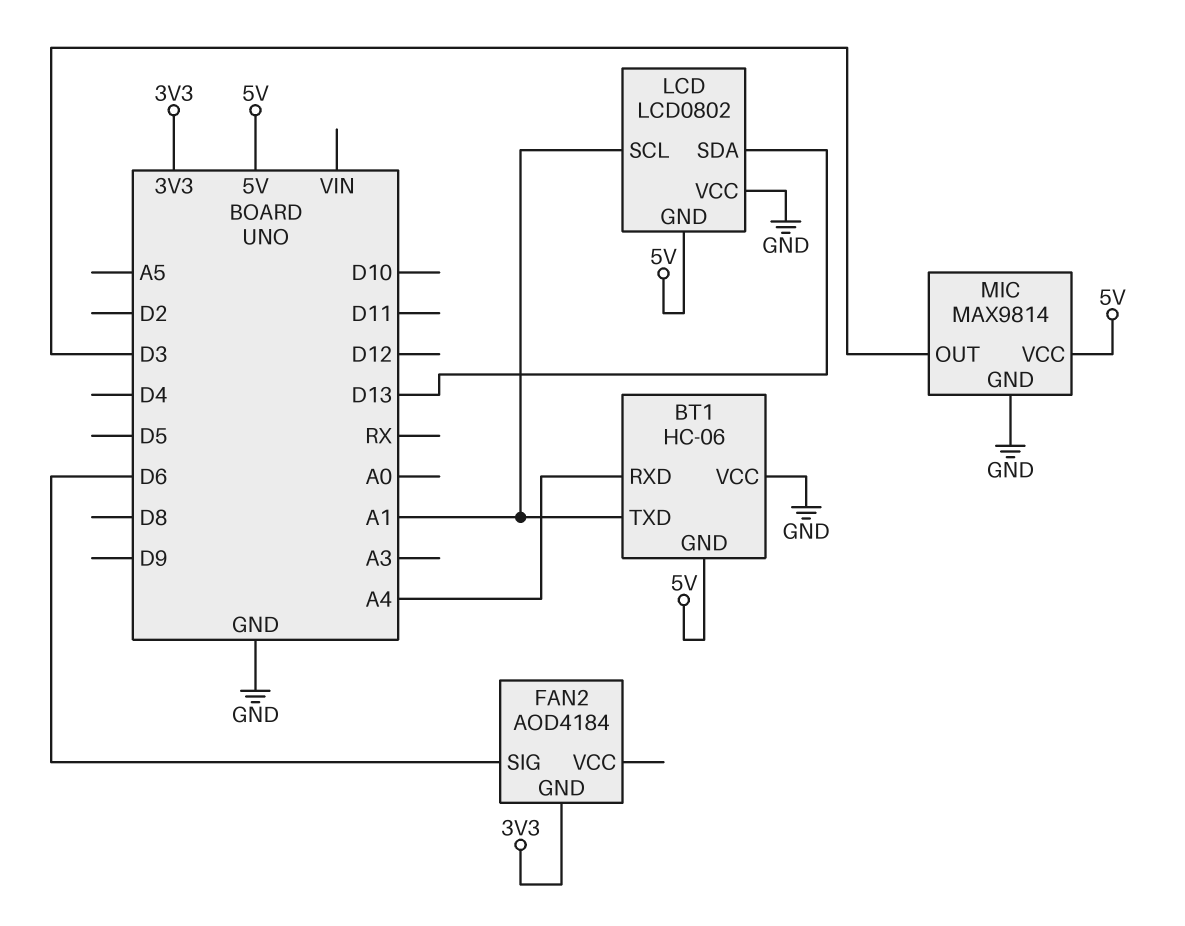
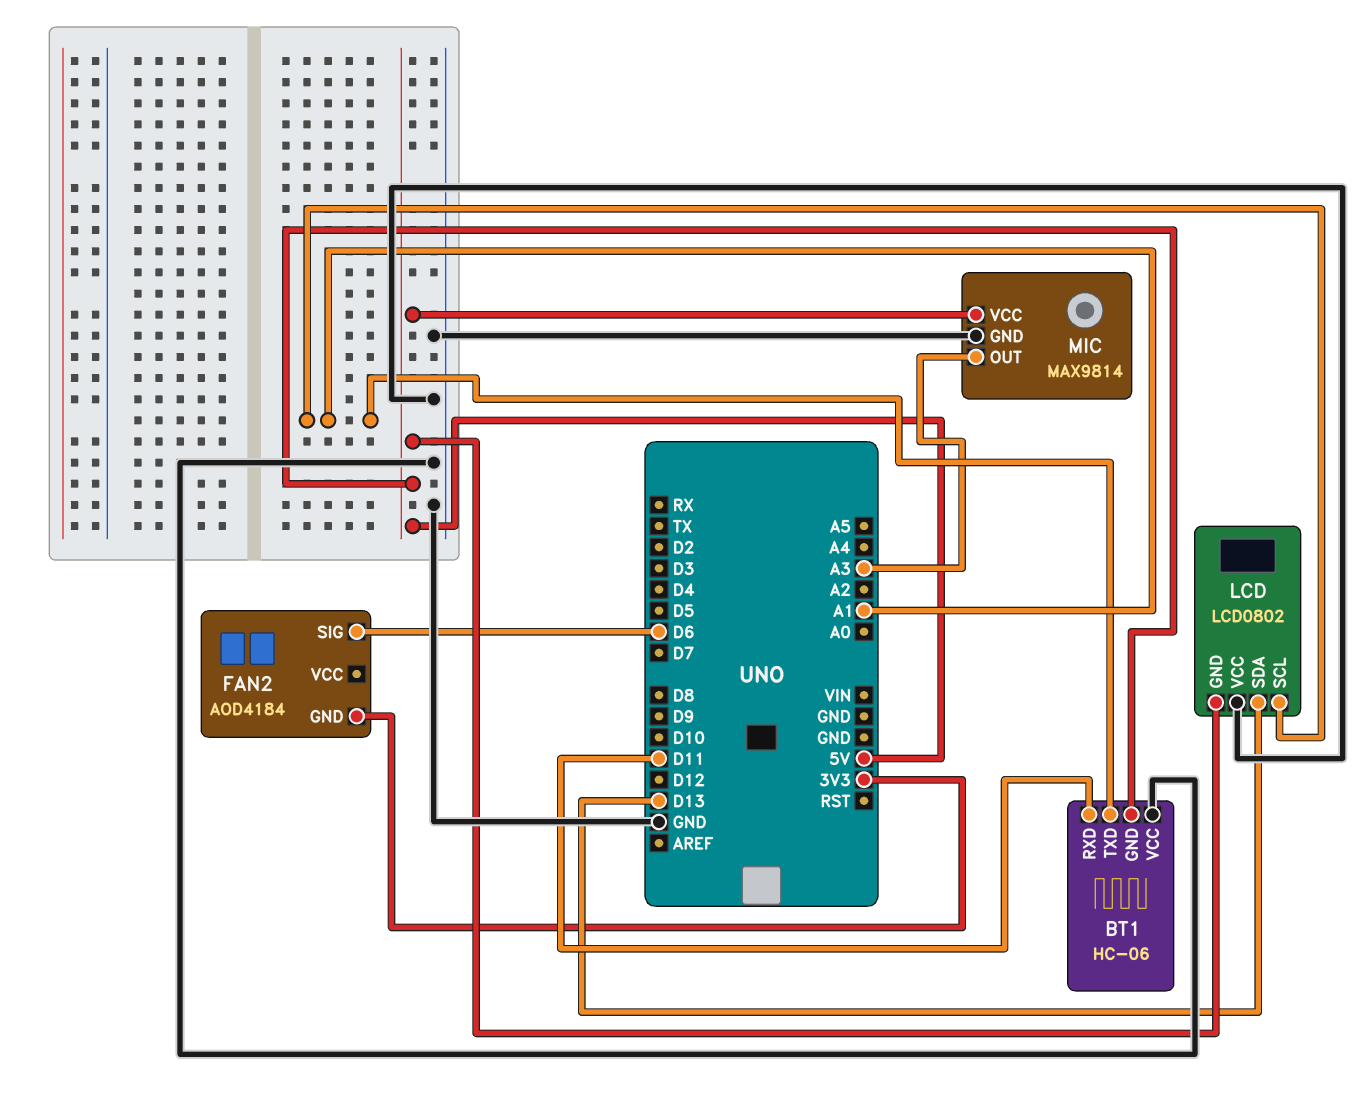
BT1 pin RXD: A4 -> D11
MIC pin OUT: D3 -> A3

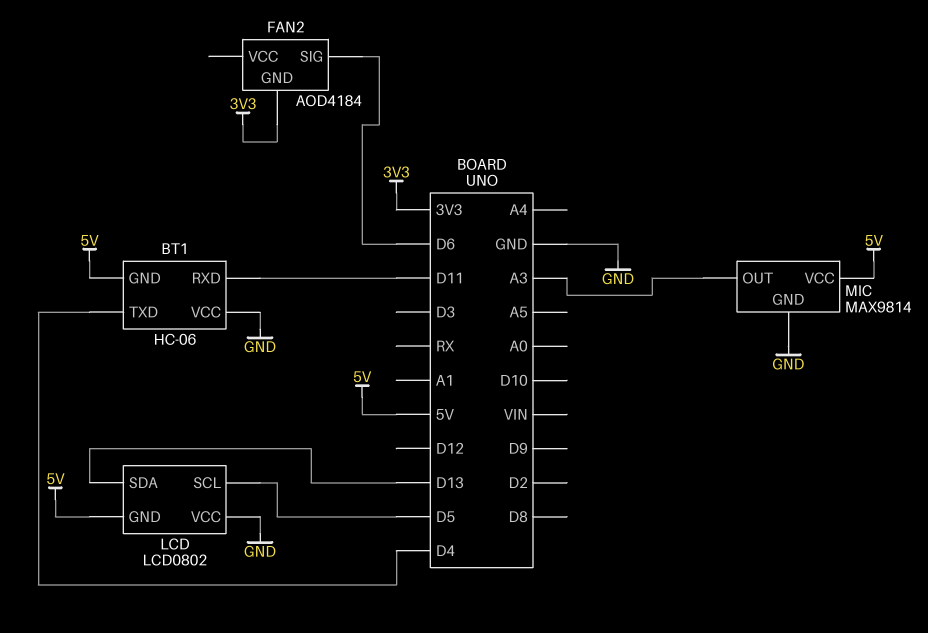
BT1 pin TXD: A1 -> D4
LCD pin SCL: A1 -> D5

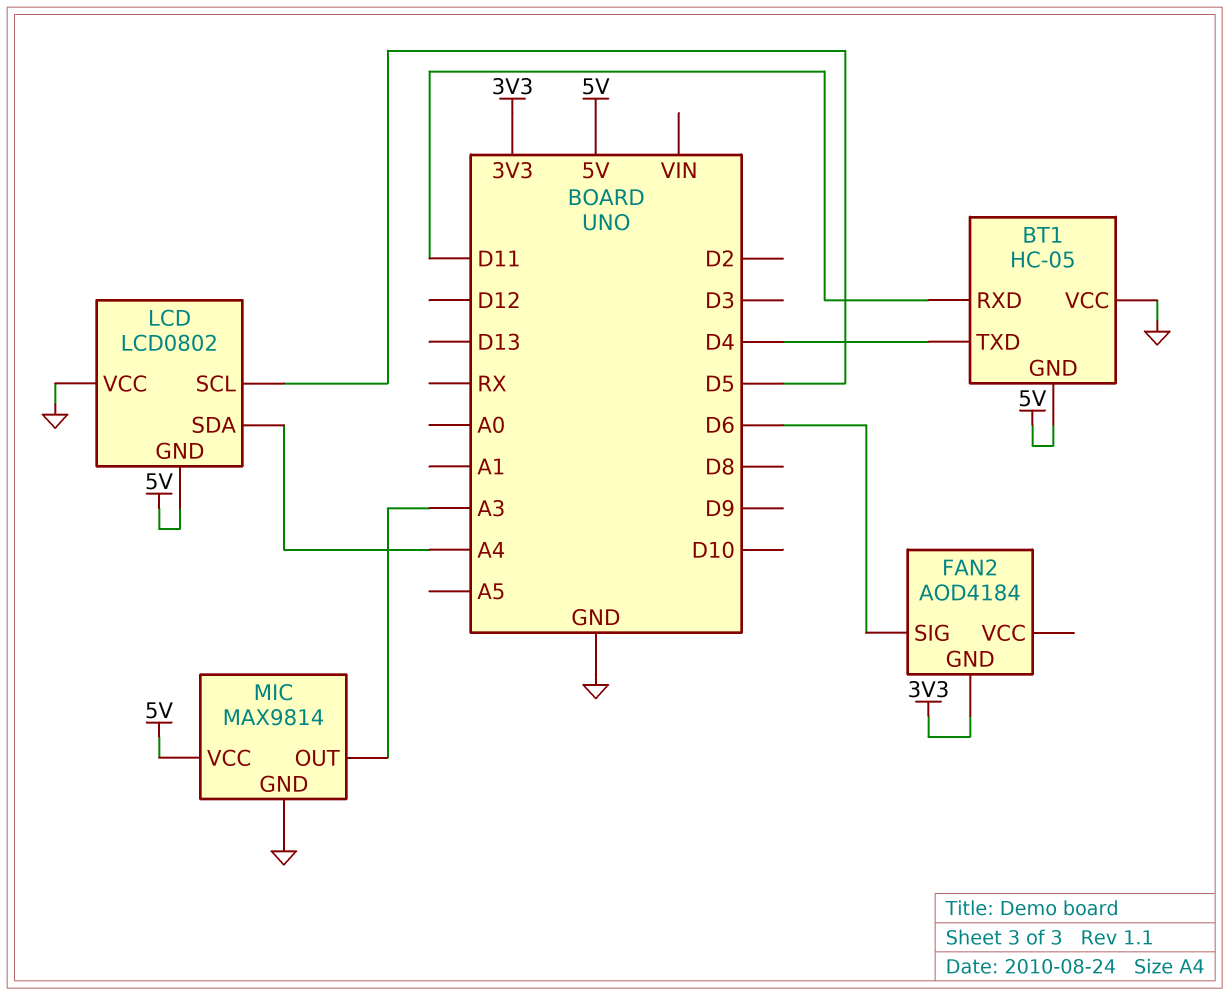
BT1: HC-06 -> HC-05
LCD pin SDA: D13 -> A4

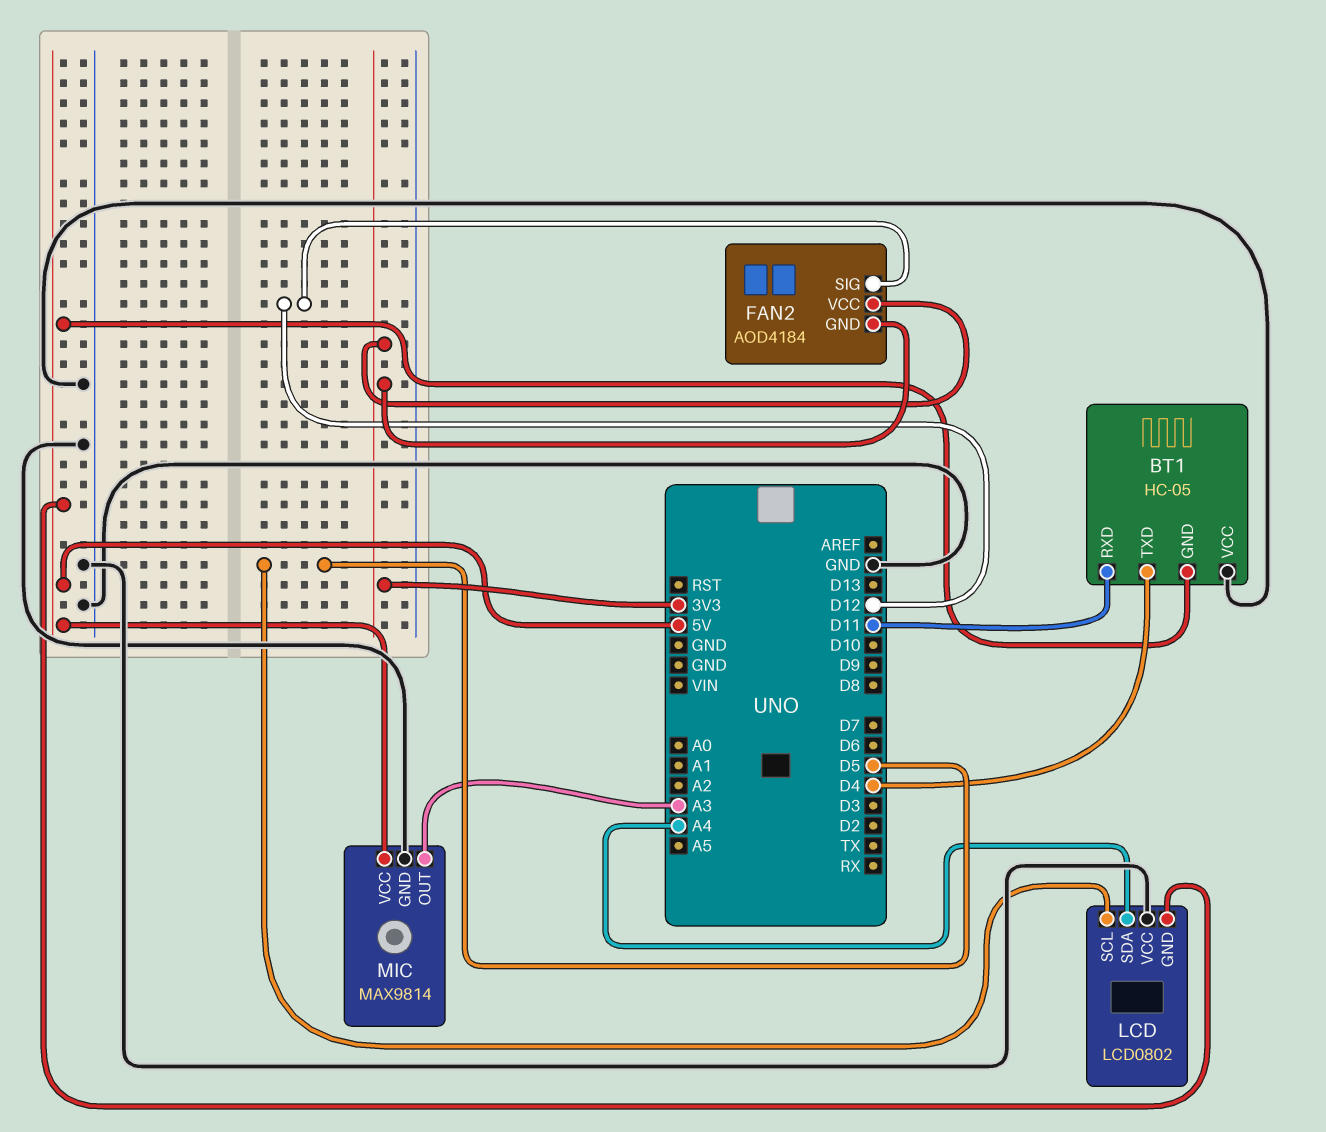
FAN2 pin SIG: D6 -> D12
FAN2 pin VCC: none -> 3V3

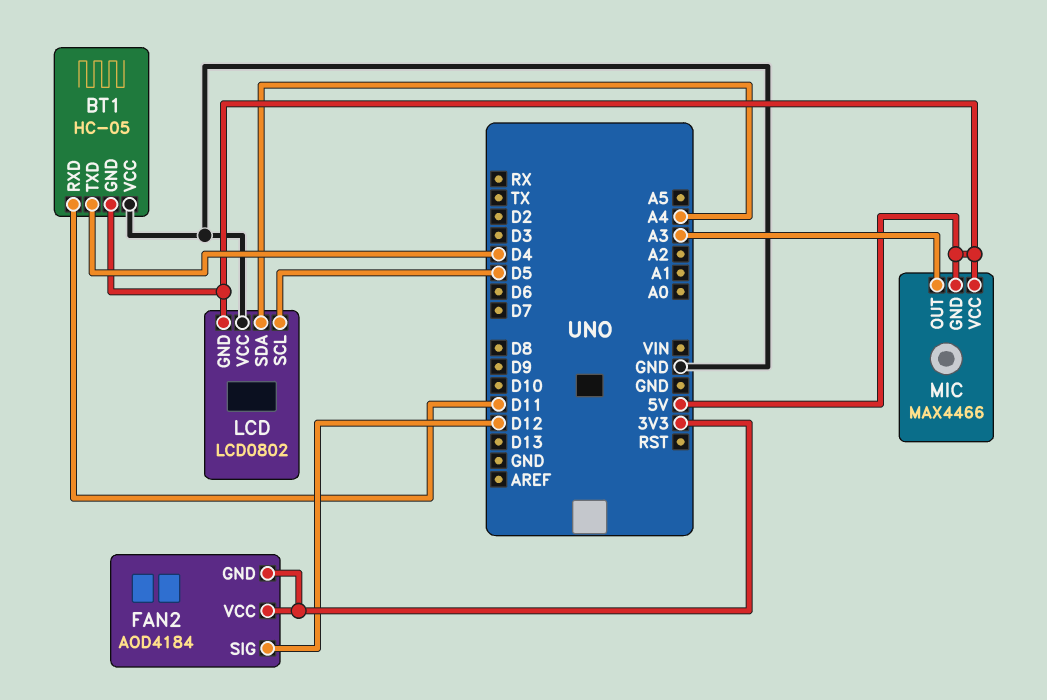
MIC: MAX9814 -> MAX4466
MIC pin GND: GND -> 5V

